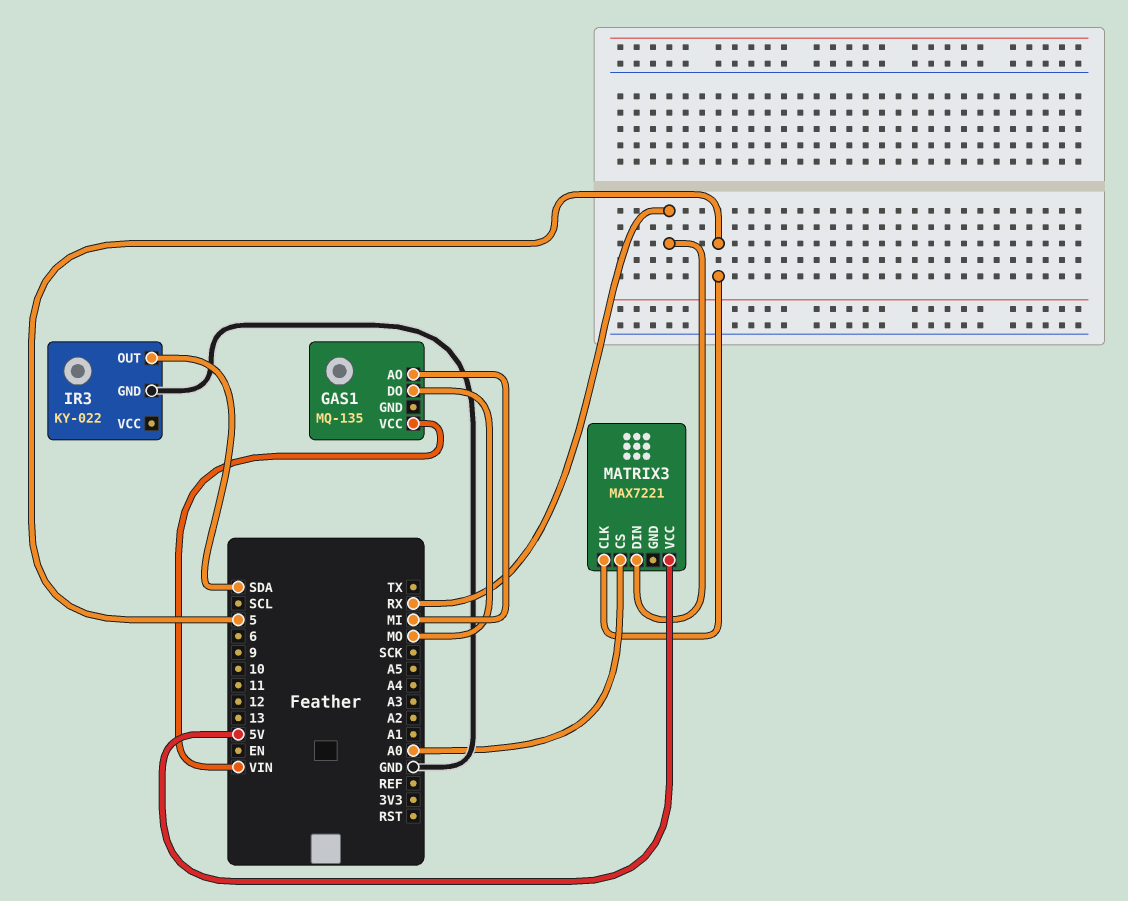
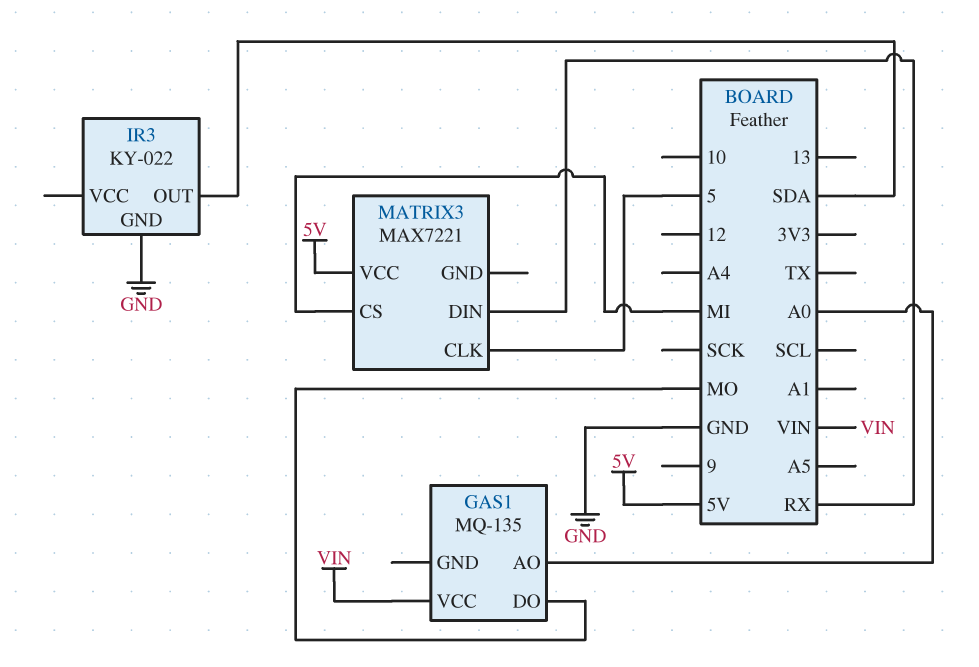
GAS1 pin AO: MI -> A0
MATRIX3 pin CS: A0 -> MI

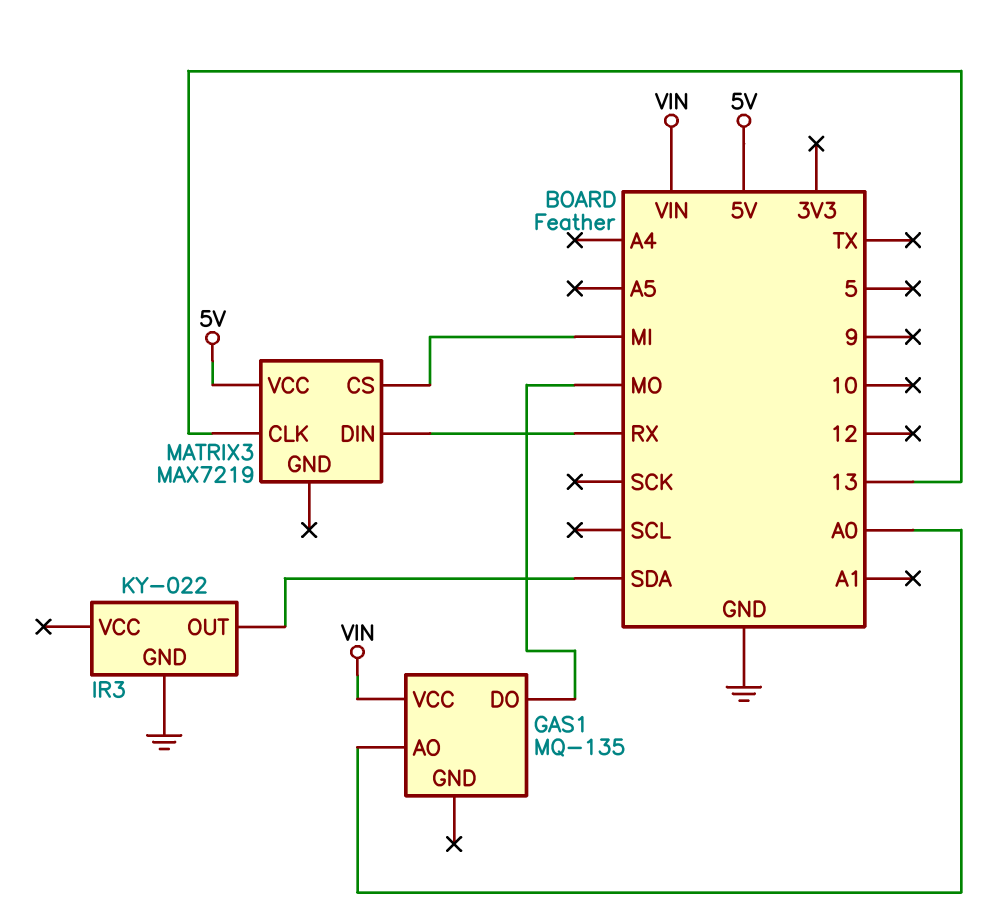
MATRIX3: MAX7221 -> MAX7219
MATRIX3 pin CLK: 5 -> 13

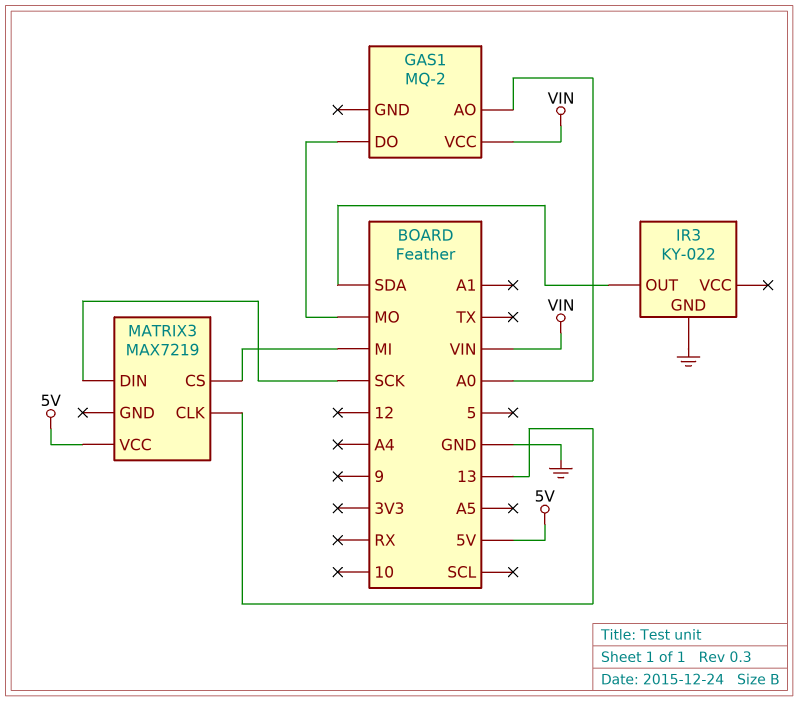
GAS1: MQ-135 -> MQ-2
MATRIX3 pin DIN: RX -> SCK

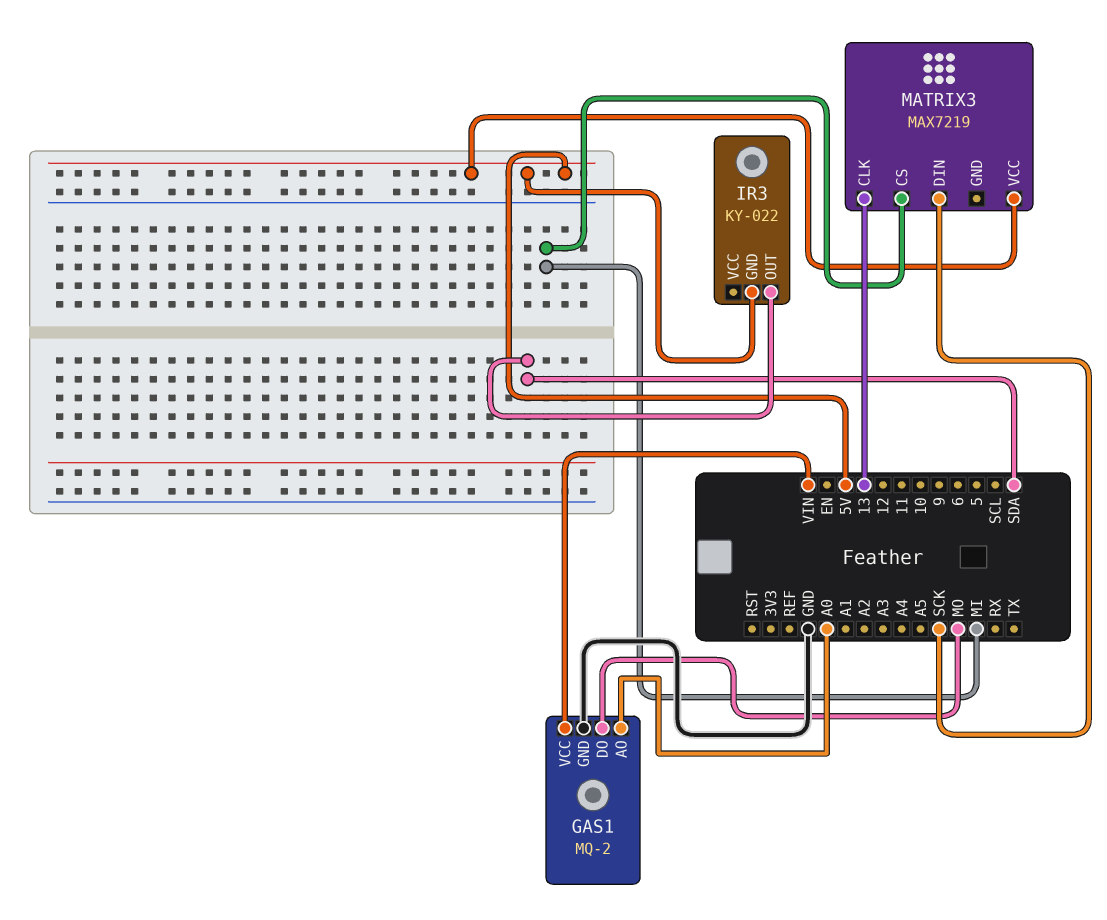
GAS1 pin GND: none -> GND
IR3 pin GND: GND -> 5V

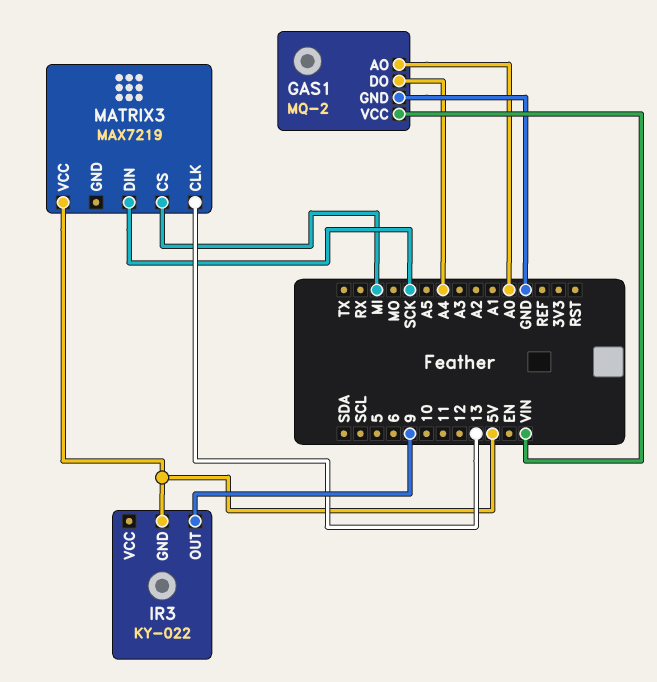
GAS1 pin DO: MO -> A4
IR3 pin OUT: SDA -> 9

